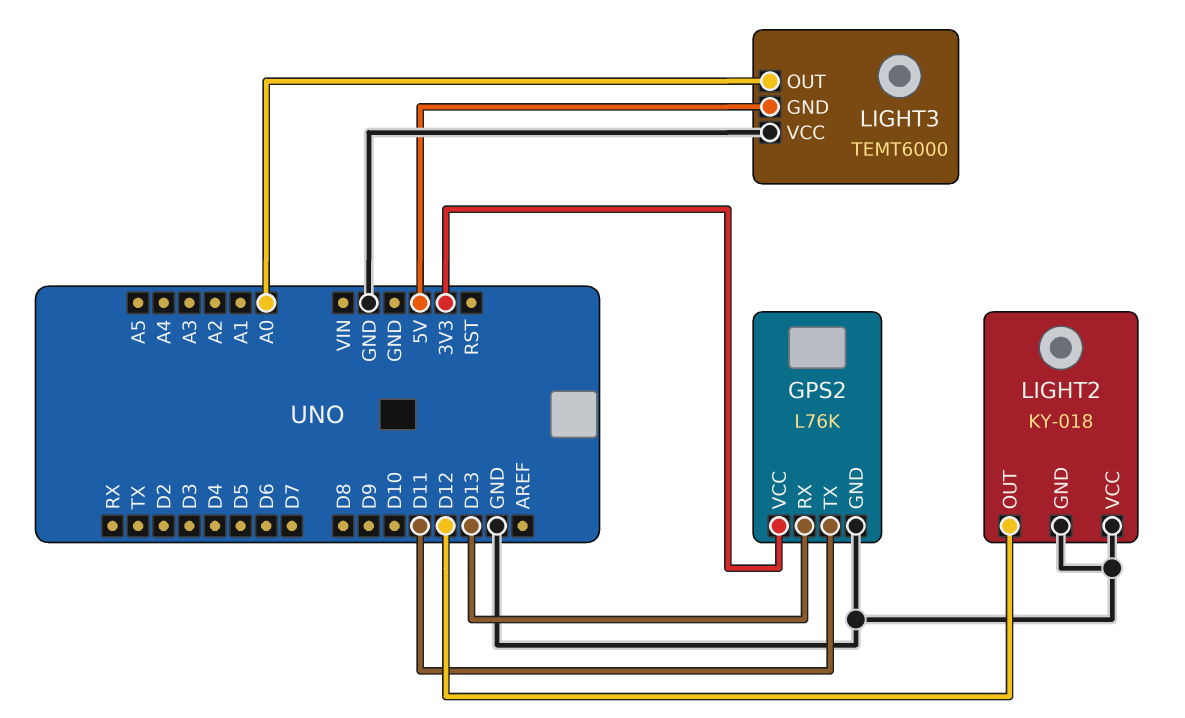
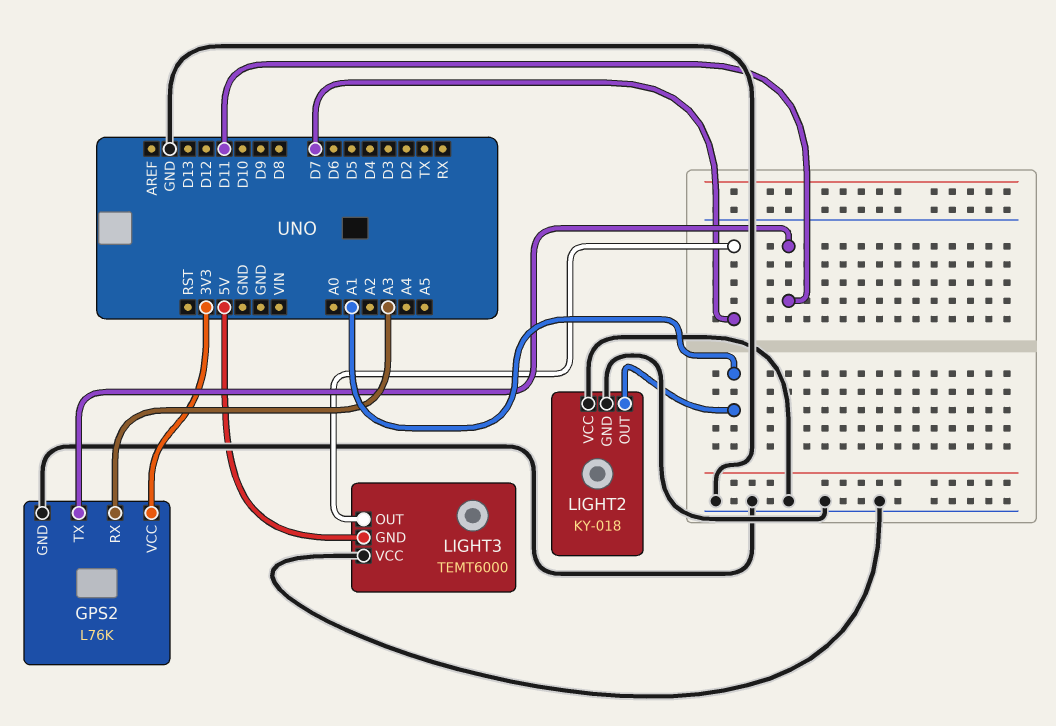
GPS2 pin RX: D13 -> A3
LIGHT2 pin OUT: D12 -> A1
LIGHT3 pin OUT: A0 -> D7

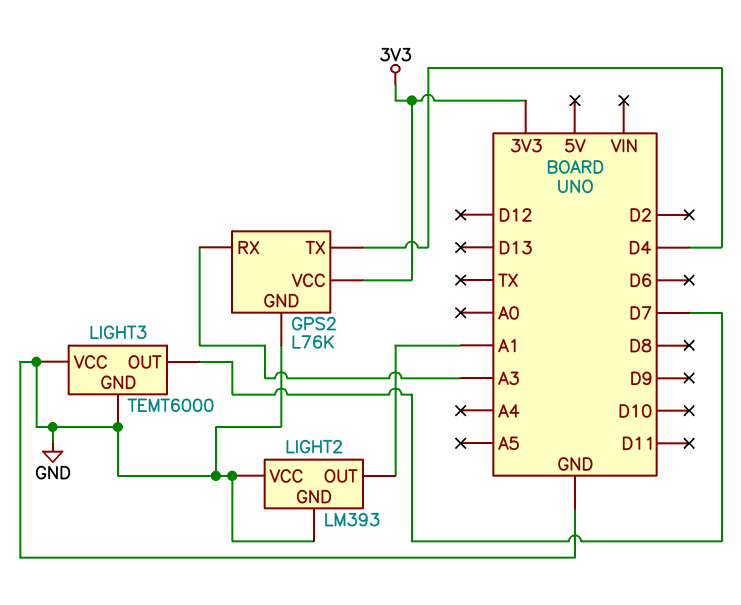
GPS2 pin TX: D11 -> D4
LIGHT2: KY-018 -> LM393
LIGHT3 pin GND: 5V -> GND

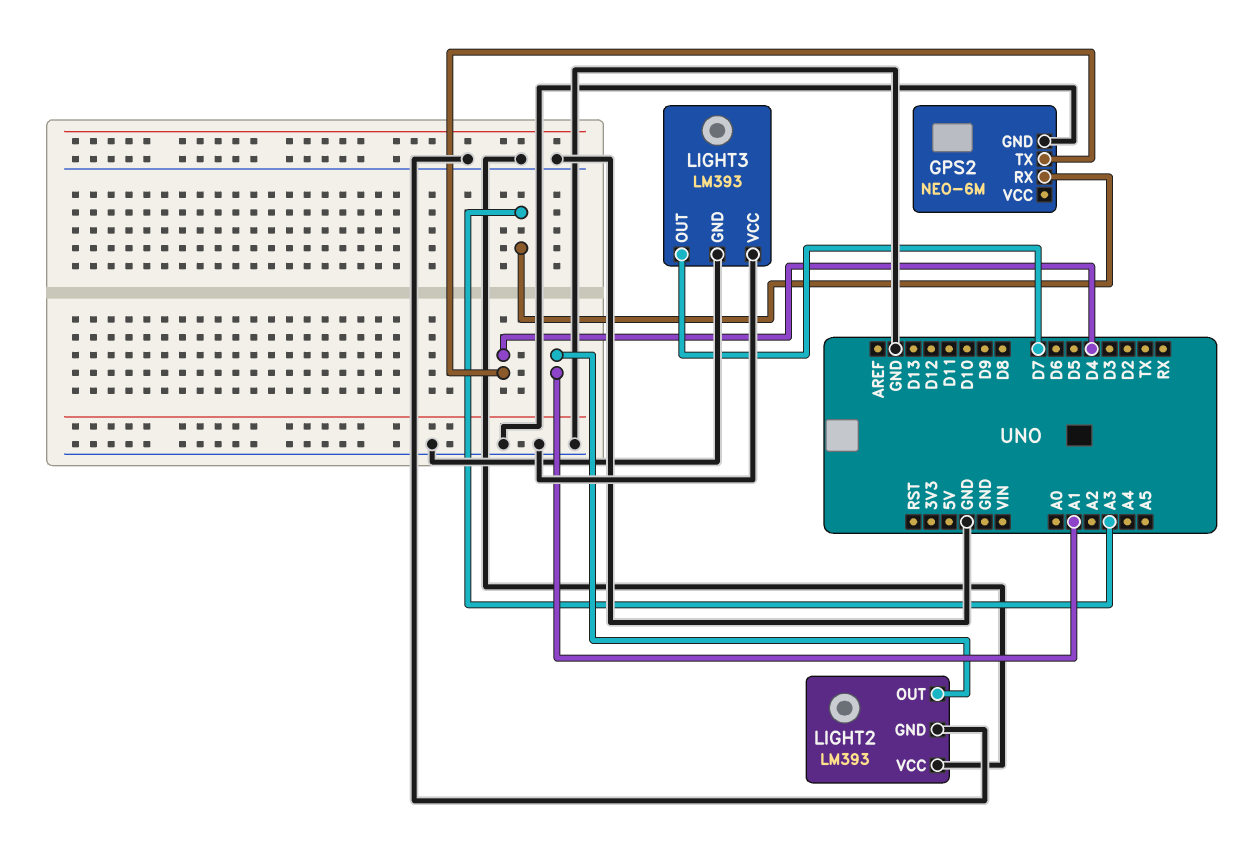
GPS2: L76K -> NEO-6M
GPS2 pin VCC: 3V3 -> none
LIGHT3: TEMT6000 -> LM393

